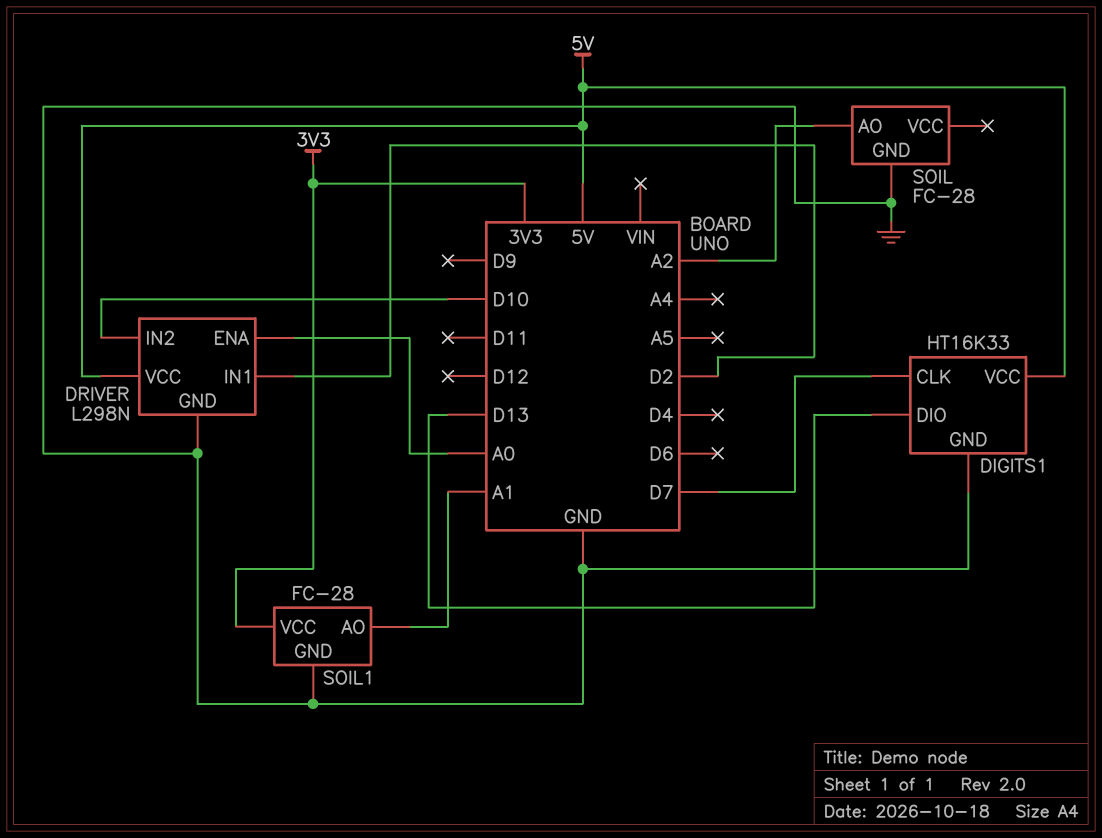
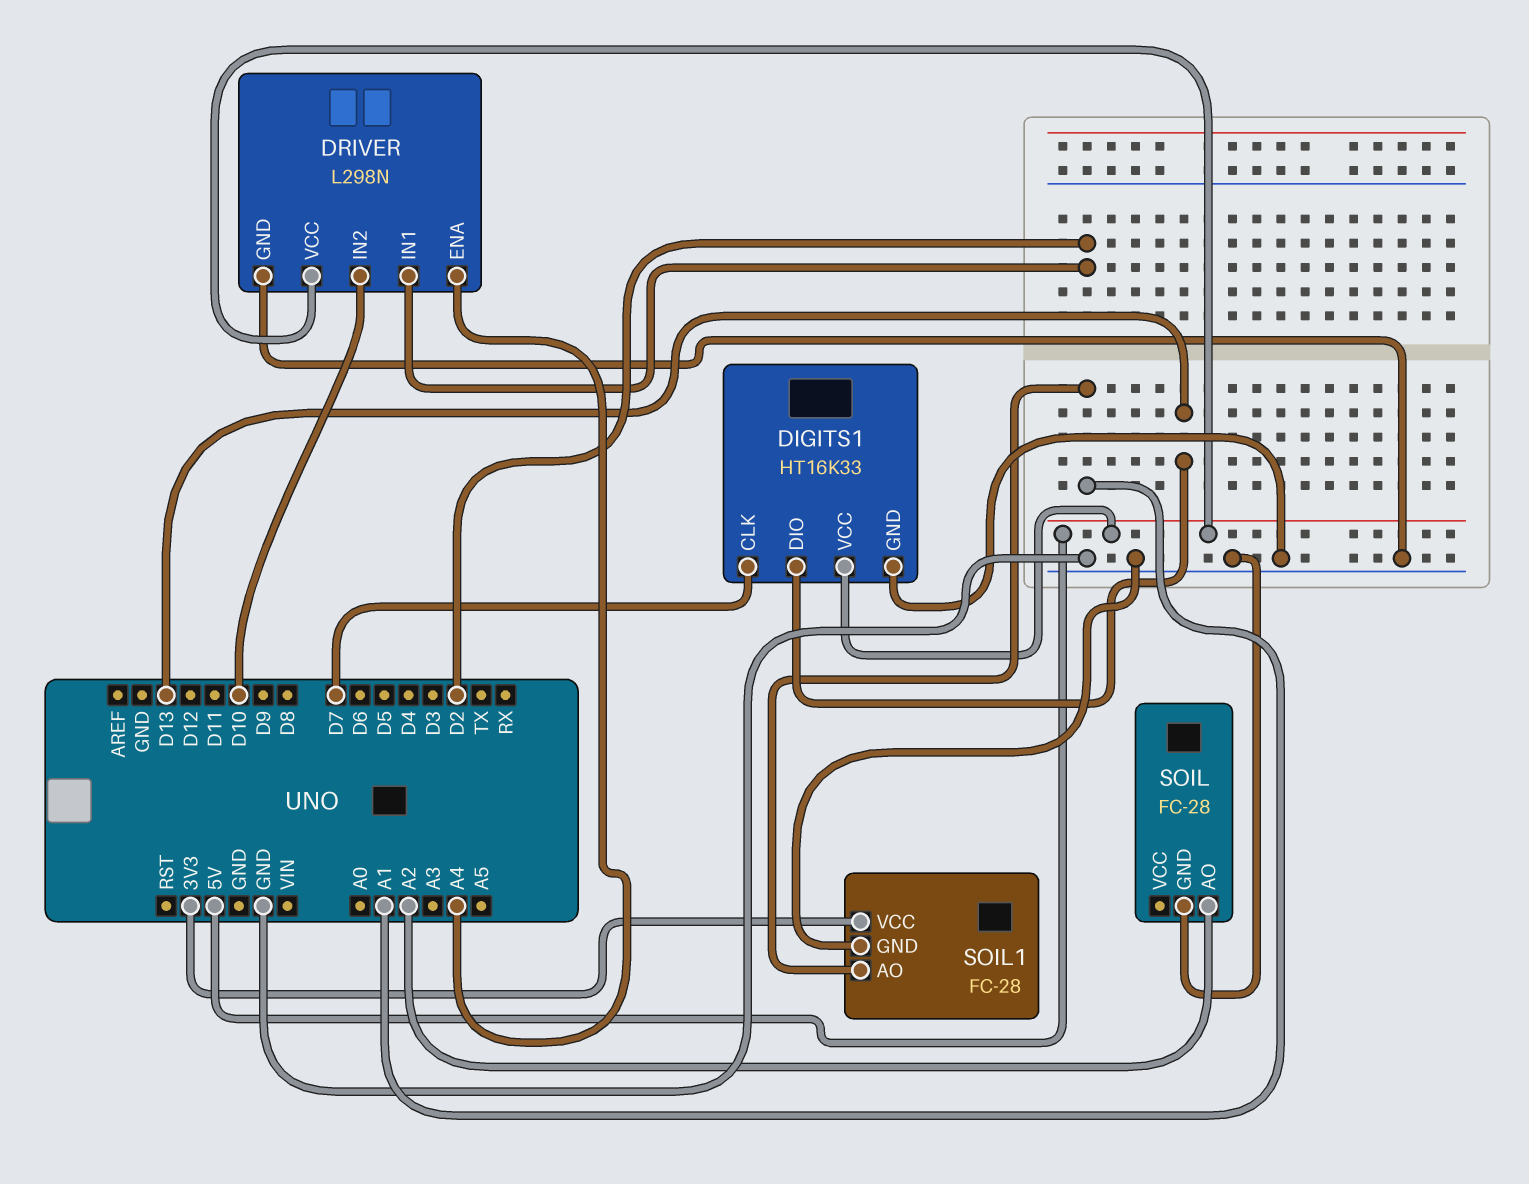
DRIVER pin ENA: A0 -> A4

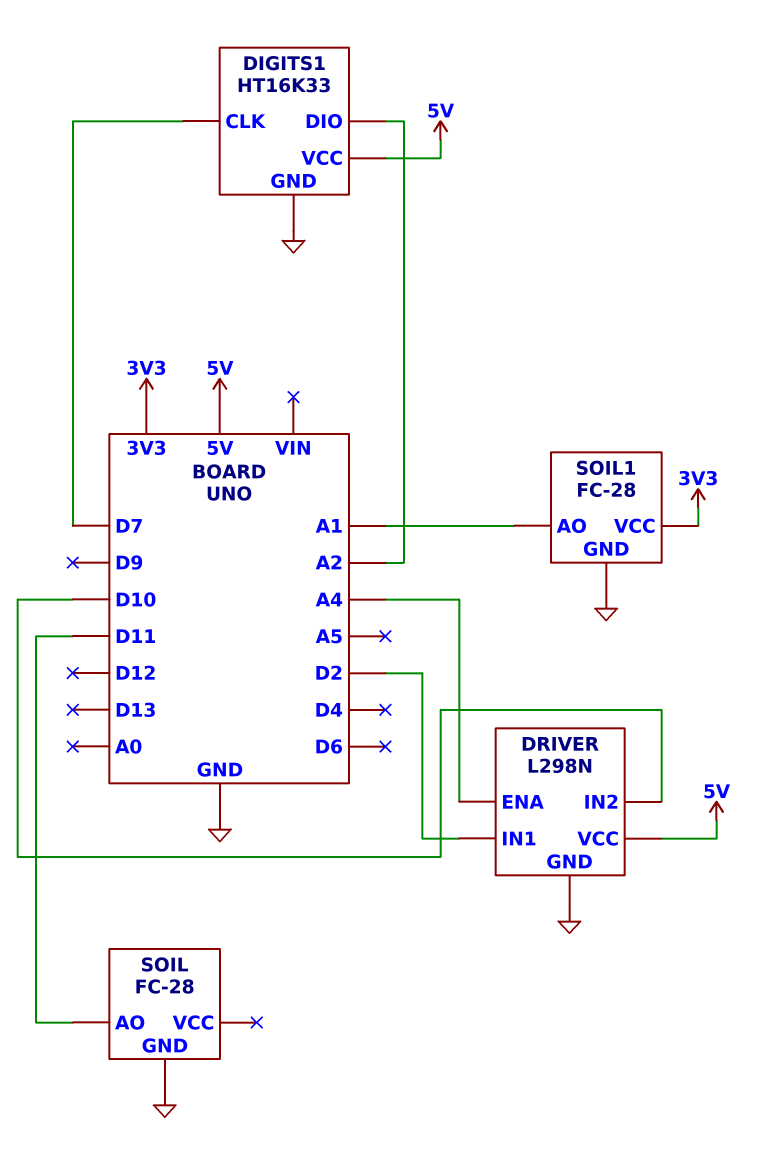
DIGITS1 pin DIO: D13 -> A2
SOIL pin AO: A2 -> D11

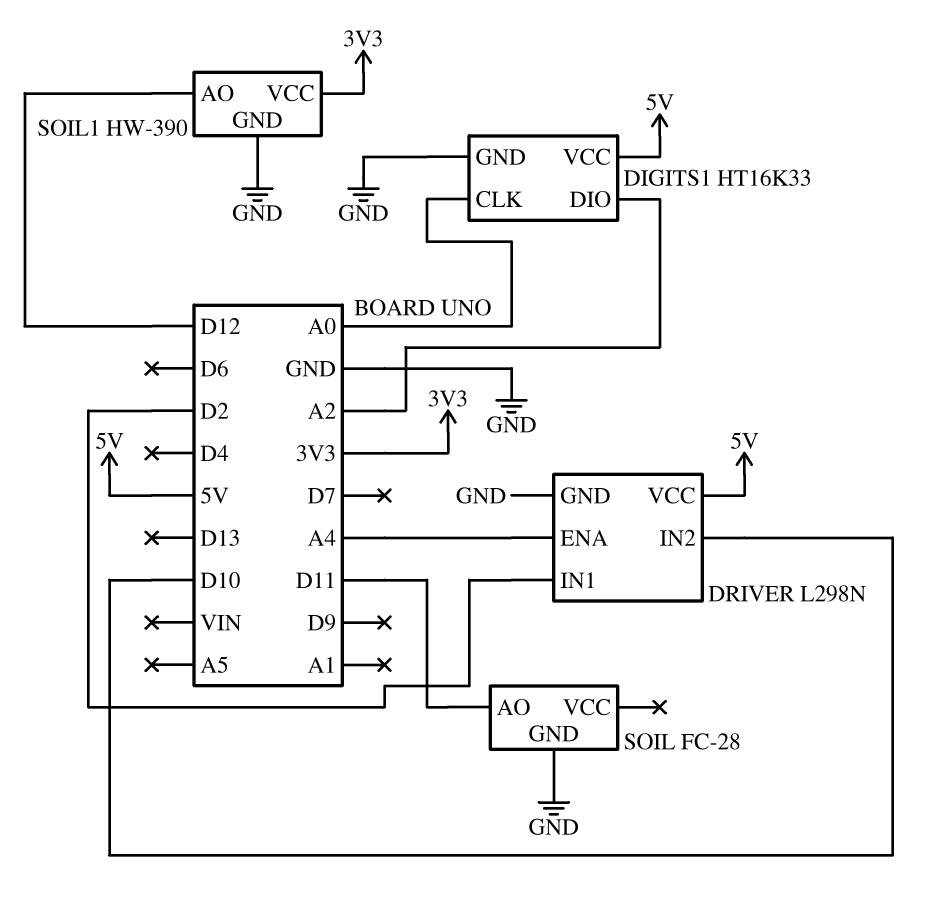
DIGITS1 pin CLK: D7 -> A0
SOIL1: FC-28 -> HW-390
SOIL1 pin AO: A1 -> D12

